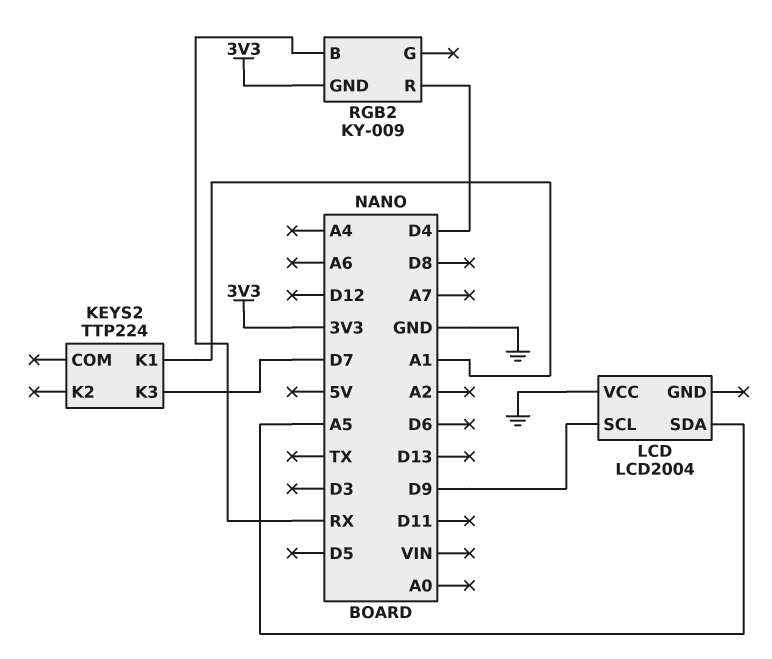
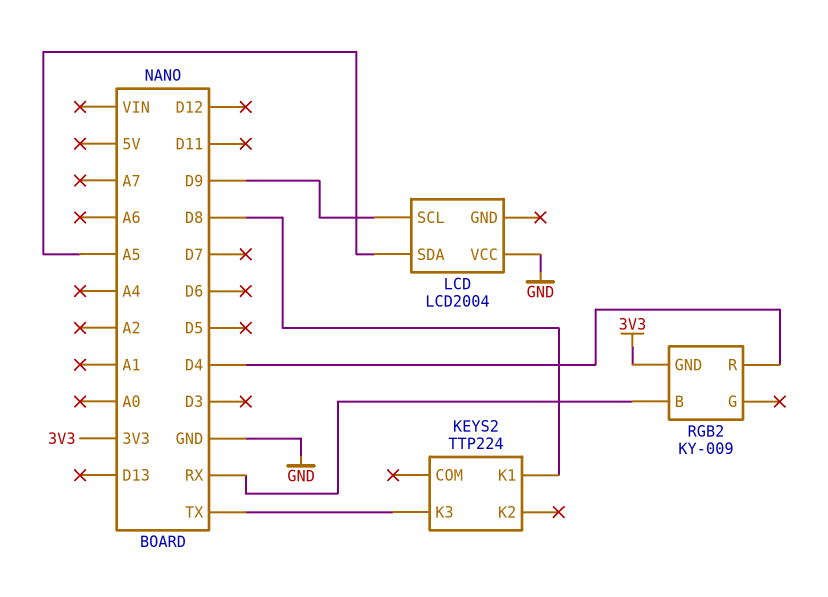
KEYS2 pin K1: A1 -> D8
KEYS2 pin K3: D7 -> TX

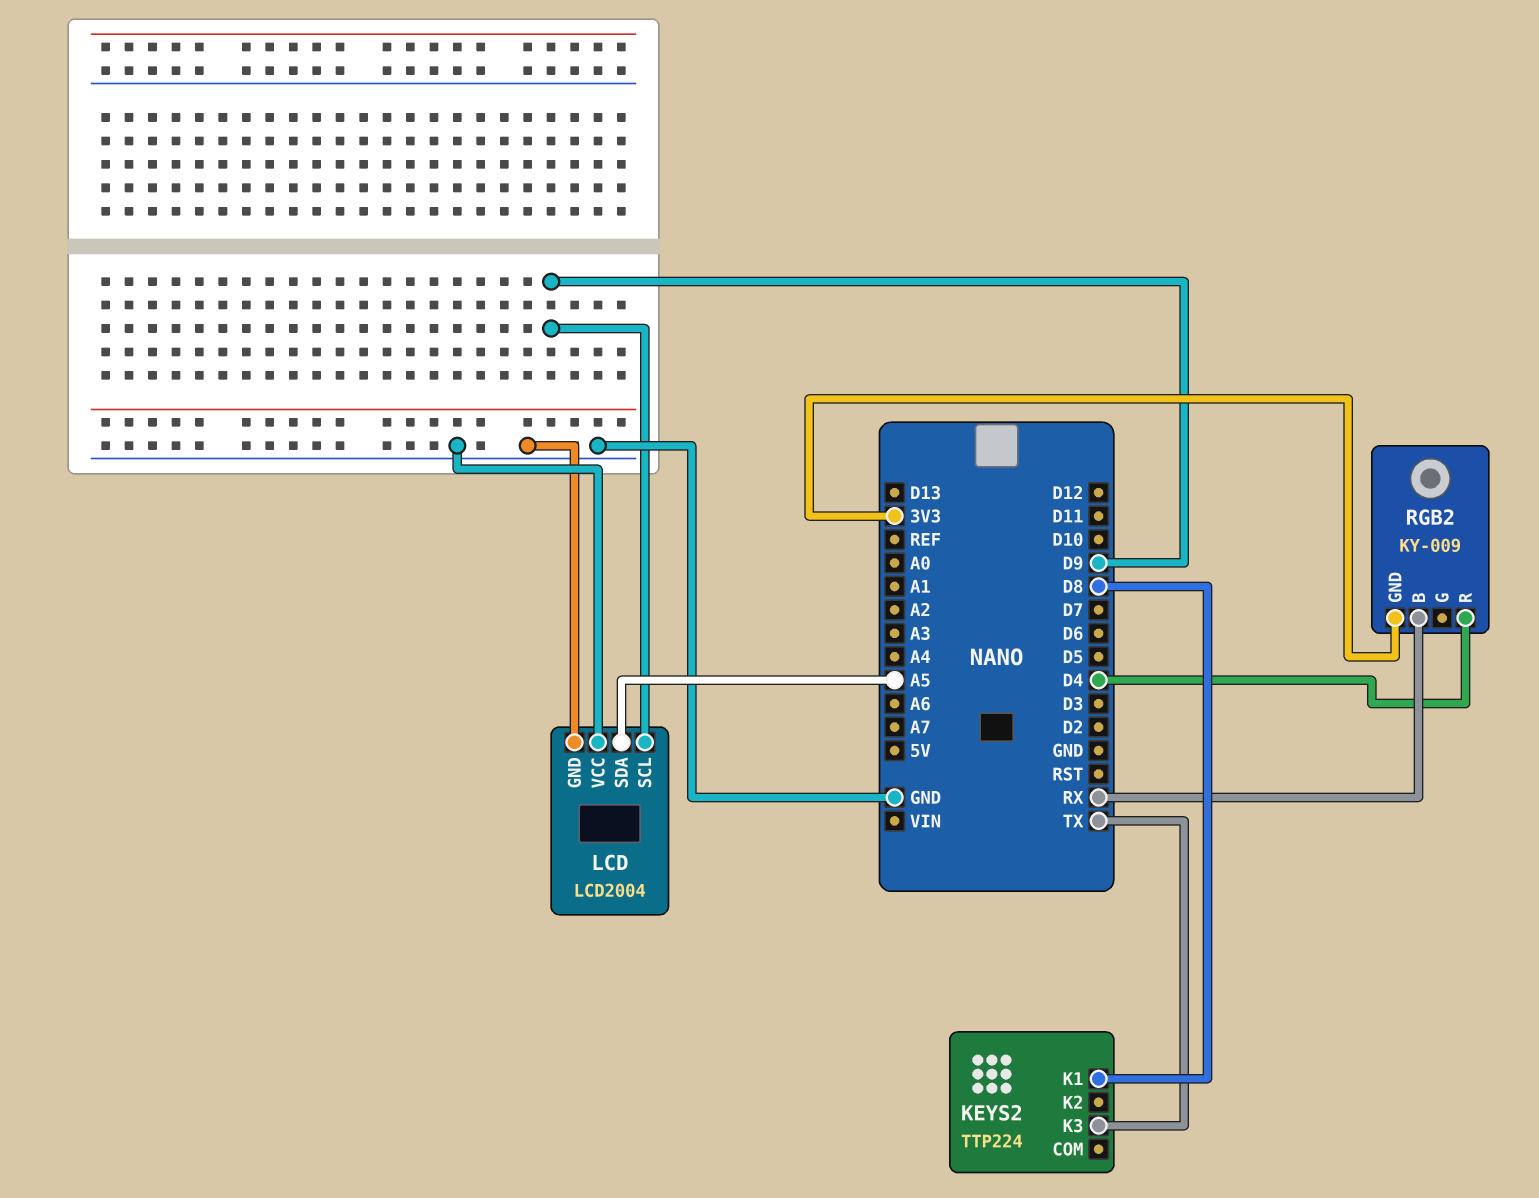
LCD pin GND: none -> GND

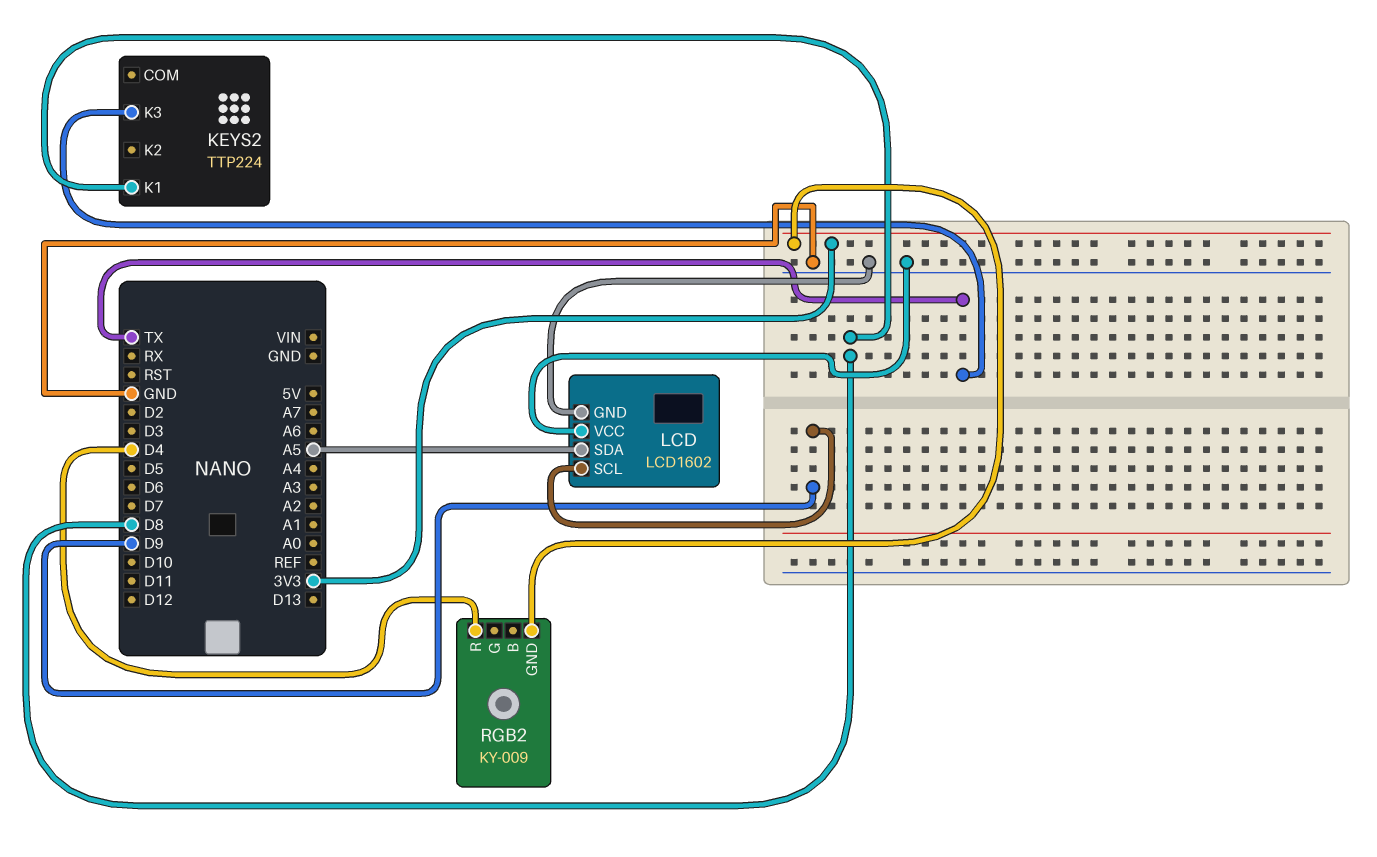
LCD: LCD2004 -> LCD1602
RGB2 pin B: RX -> none

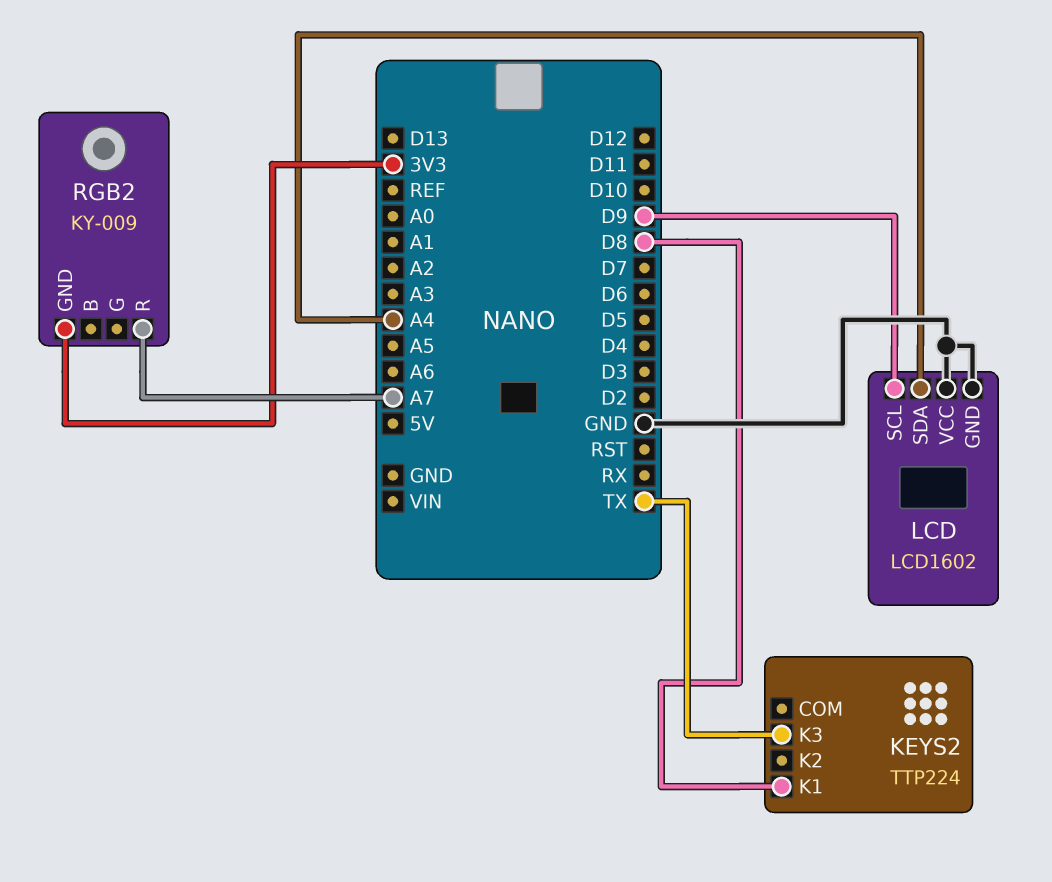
LCD pin SDA: A5 -> A4
RGB2 pin R: D4 -> A7

